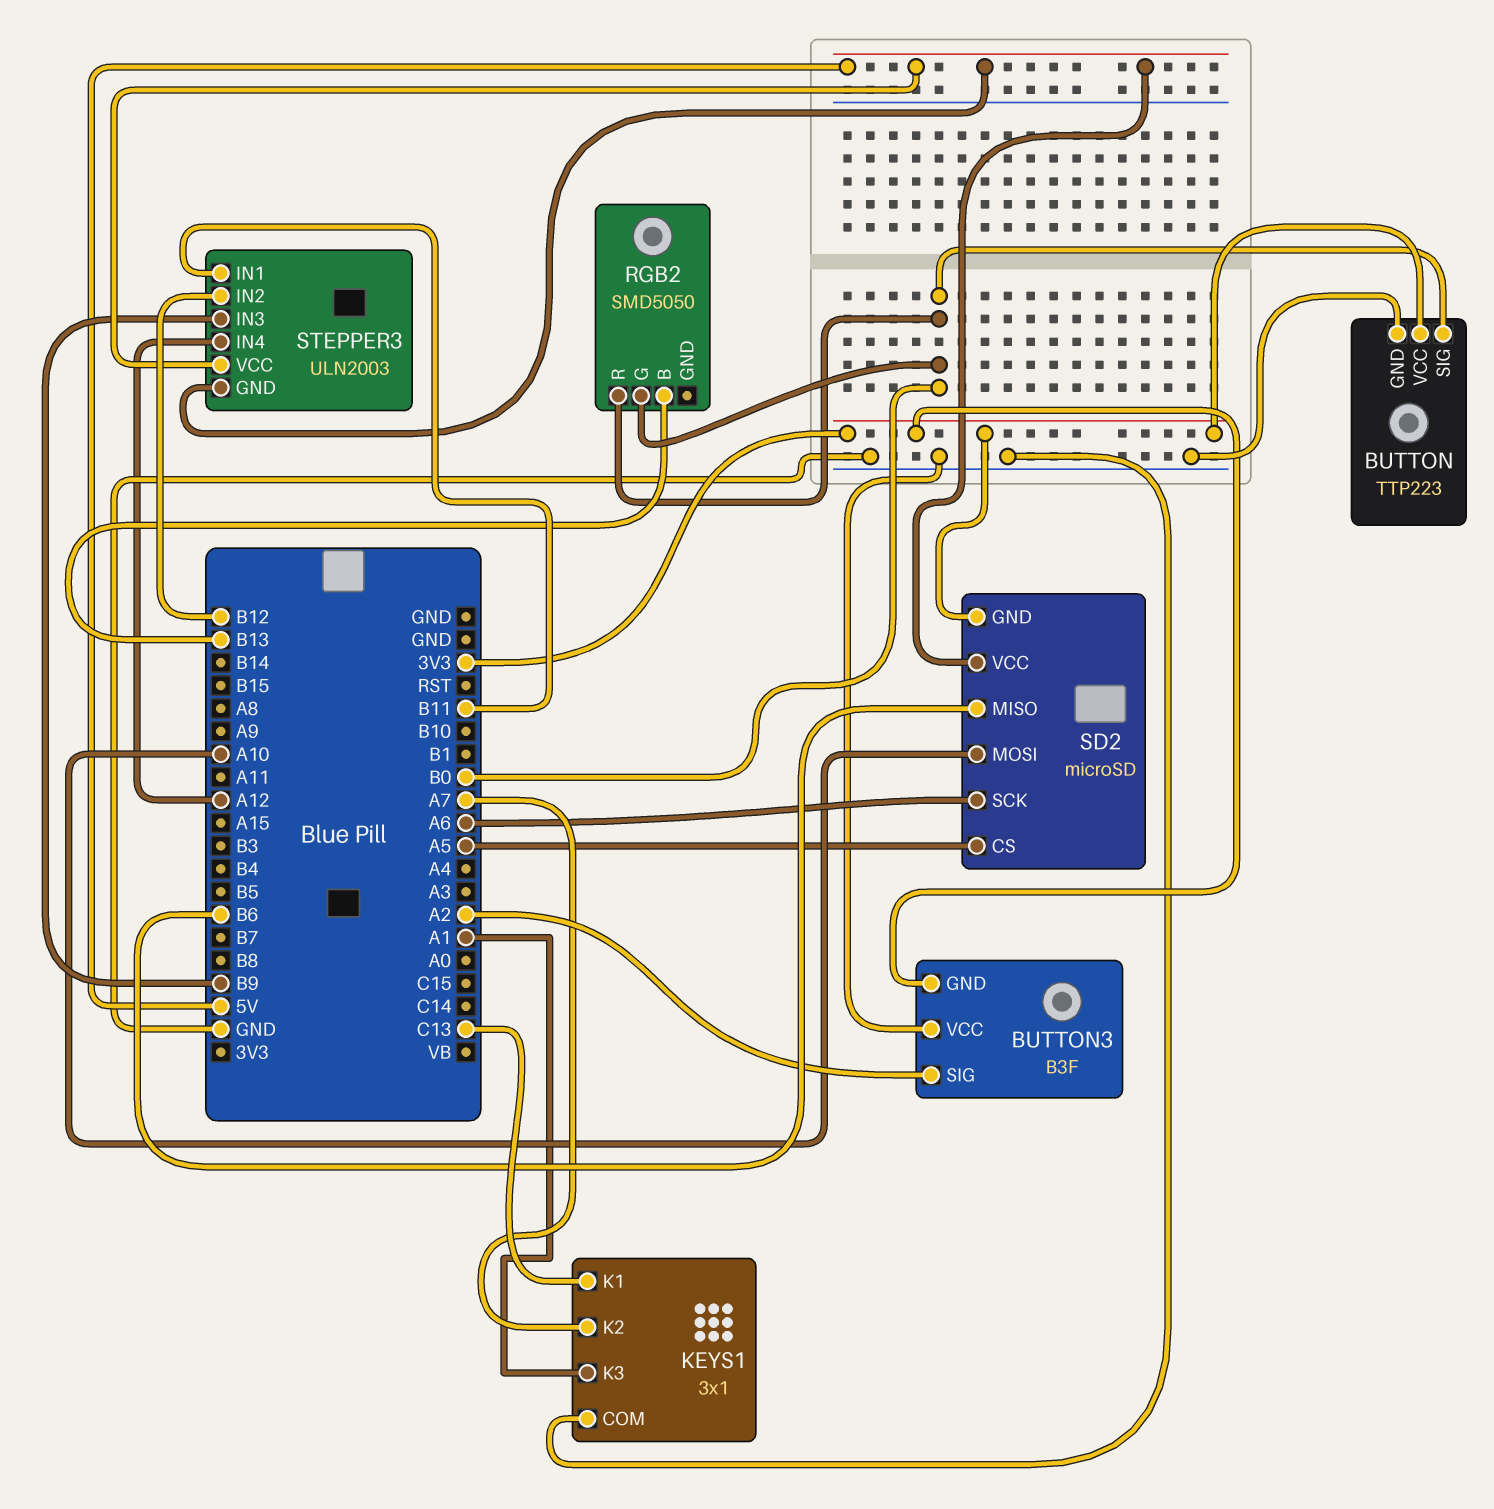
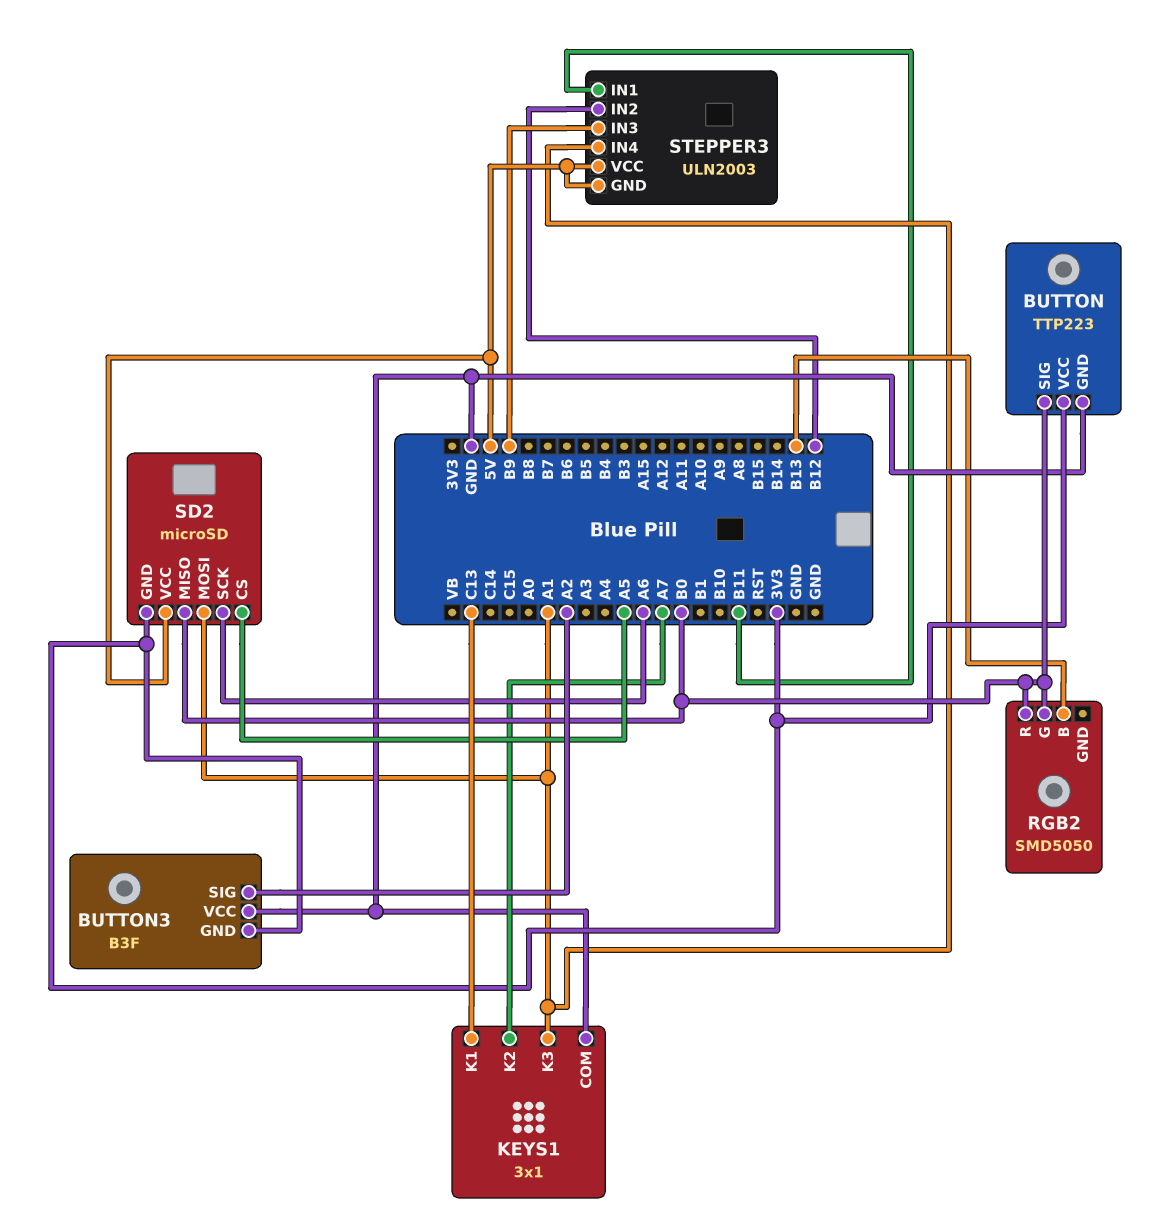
SD2 pin MISO: B6 -> B0
SD2 pin MOSI: A10 -> A1
STEPPER3 pin IN4: A12 -> A1

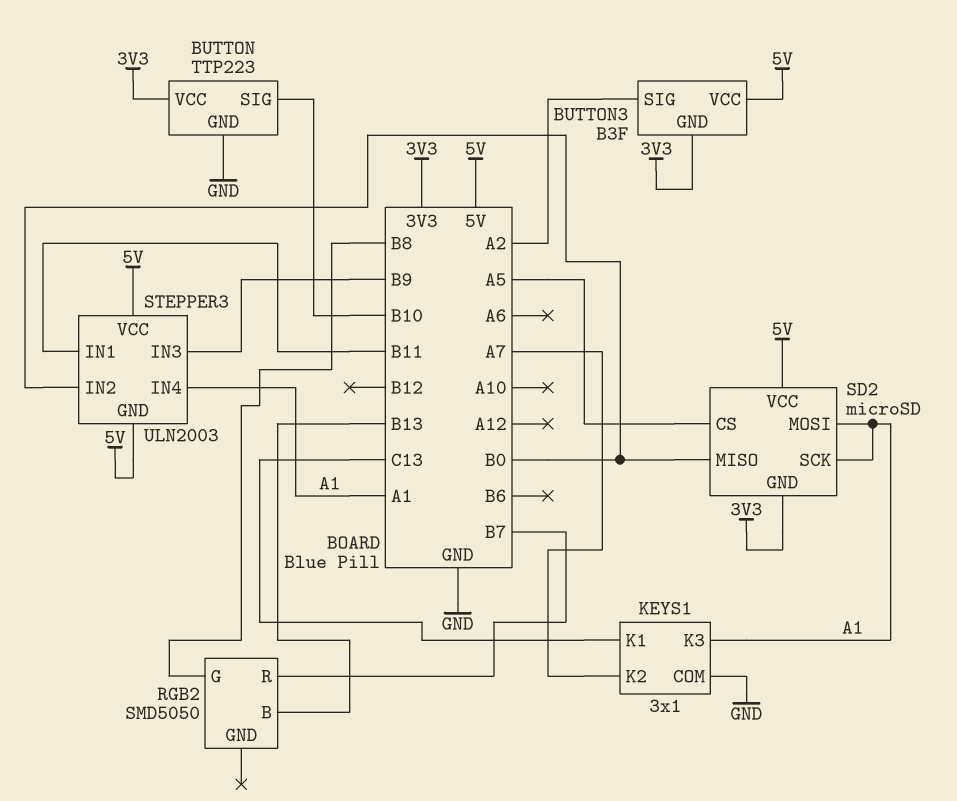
BUTTON pin SIG: B0 -> B10
BUTTON3 pin VCC: GND -> 5V
RGB2 pin G: B0 -> B8
RGB2 pin R: B0 -> B7
SD2 pin SCK: A6 -> A1
STEPPER3 pin IN2: B12 -> B0

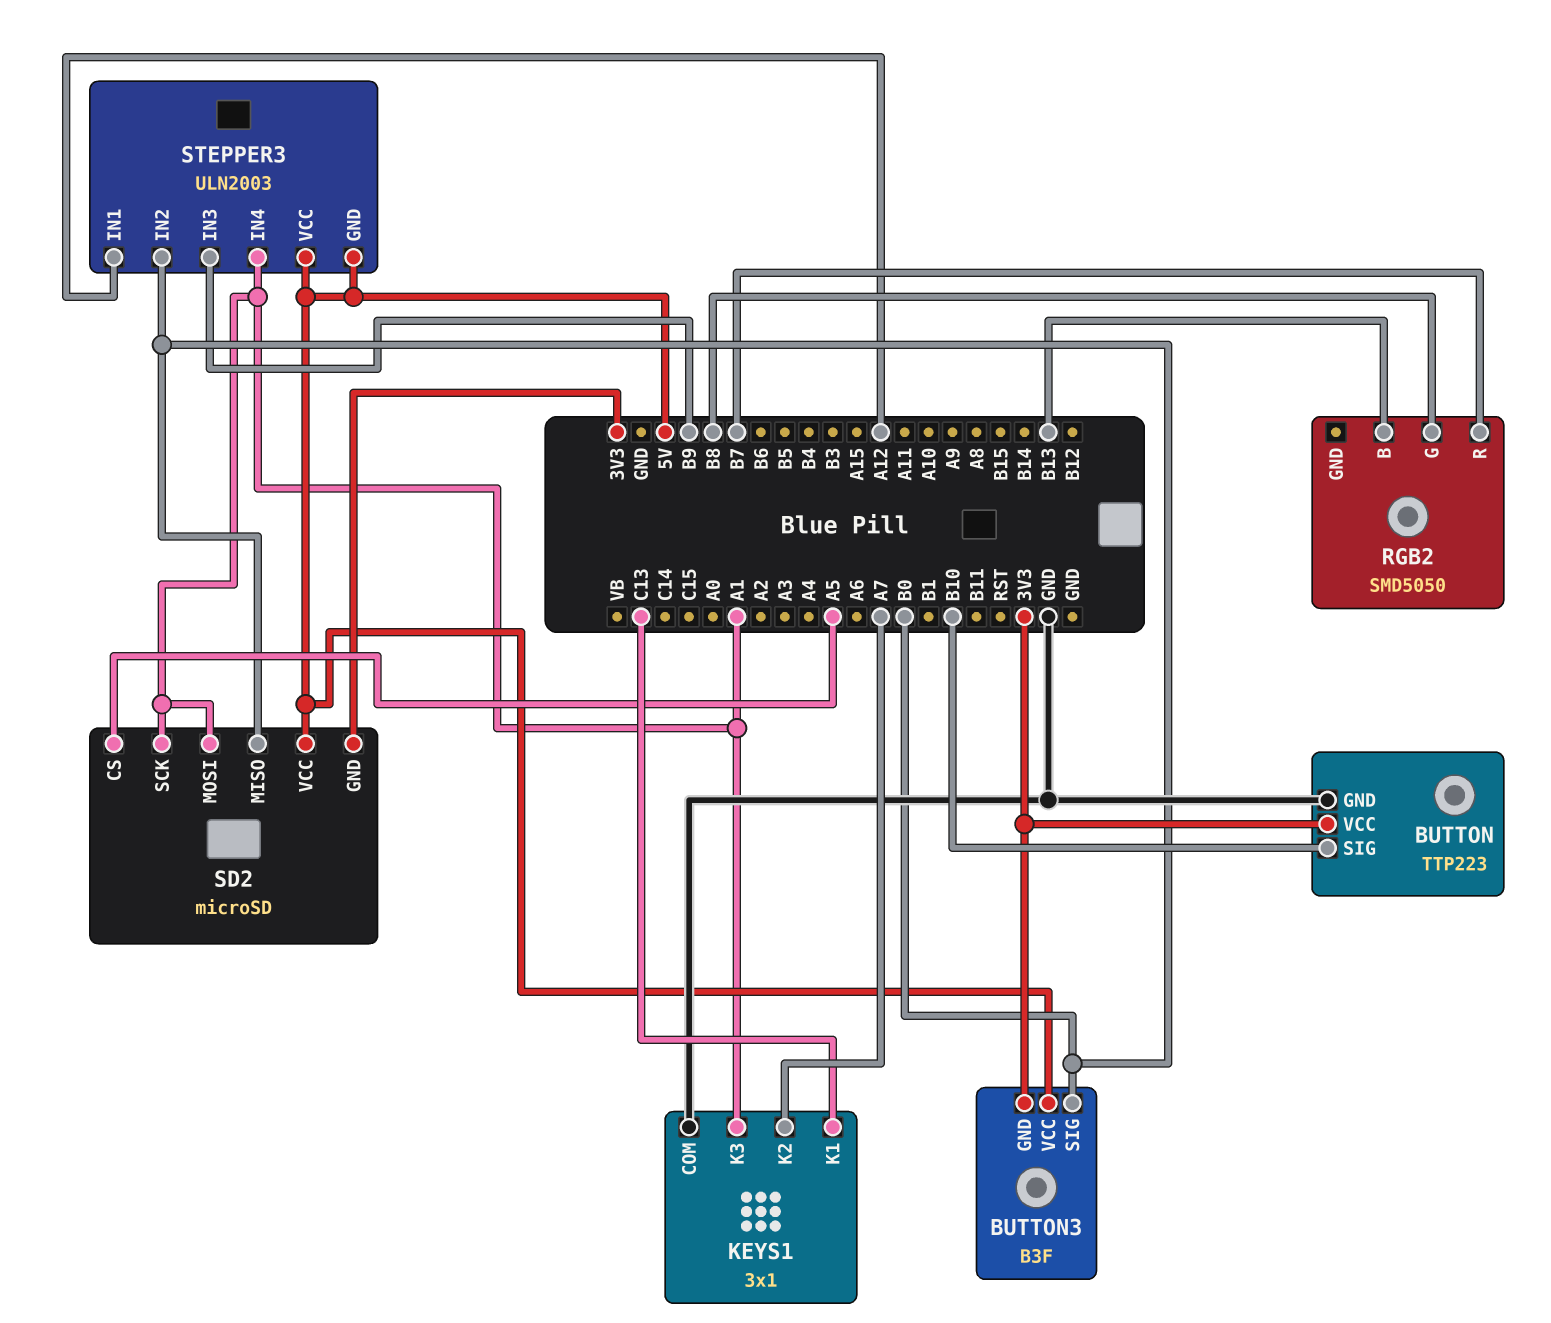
BUTTON3 pin SIG: A2 -> B0
STEPPER3 pin IN1: B11 -> A12

